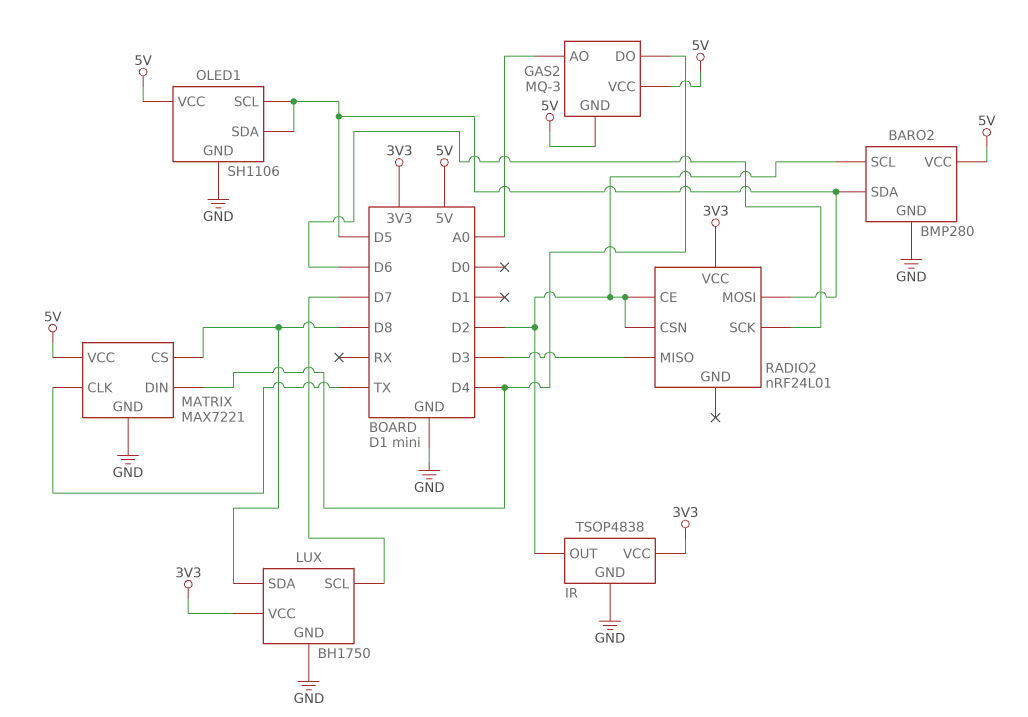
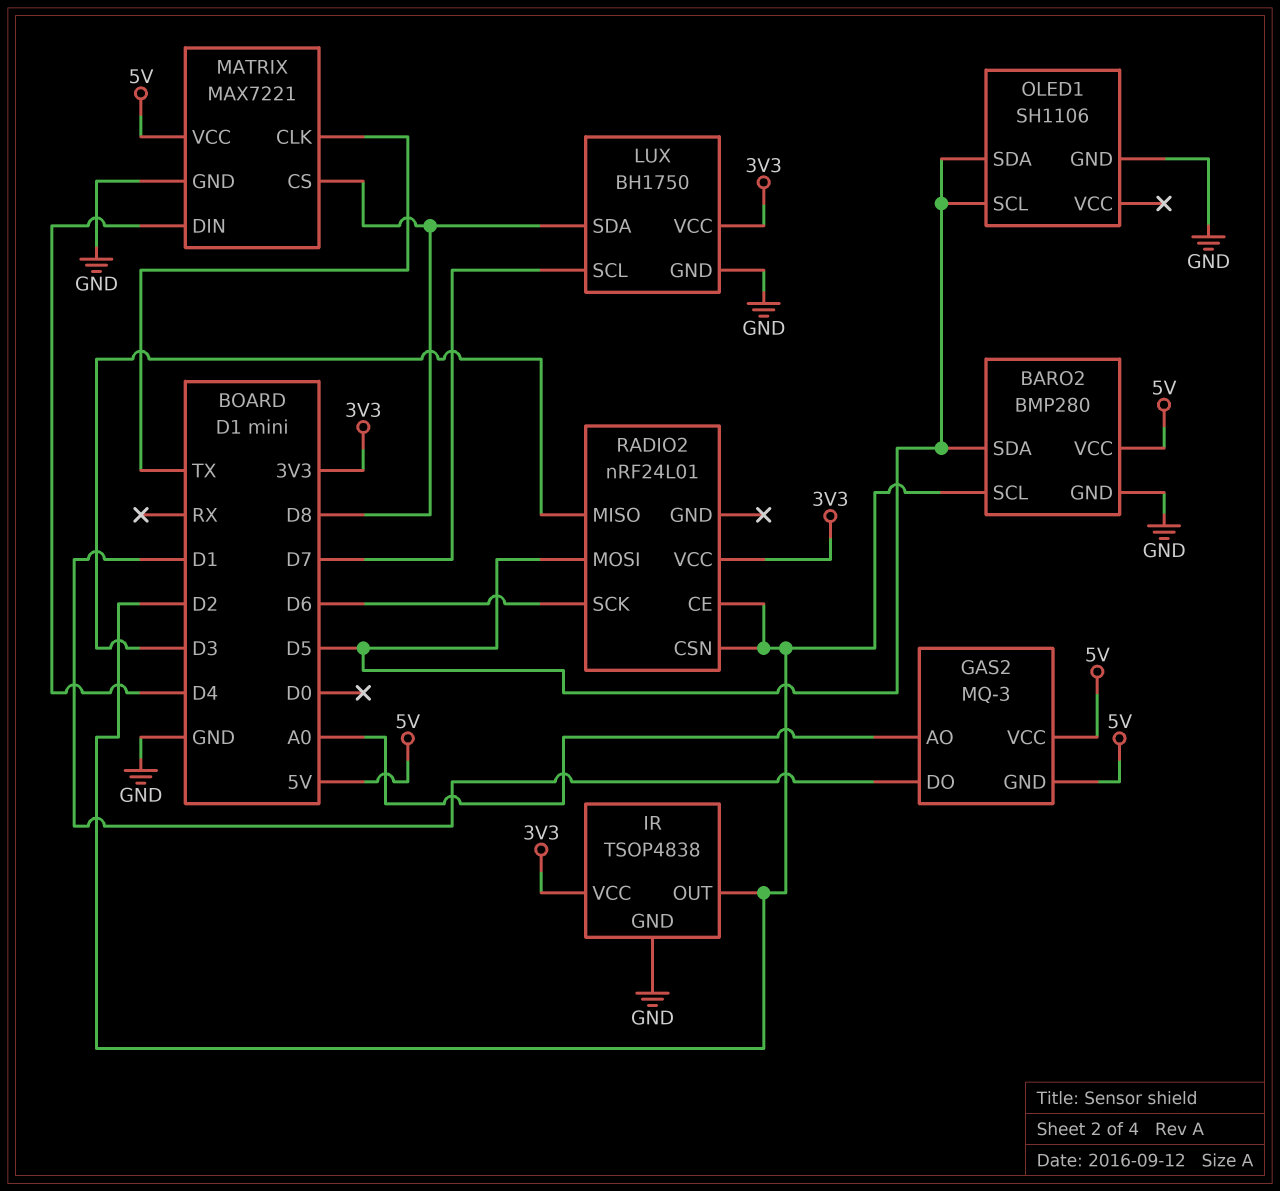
GAS2 pin DO: D4 -> D1
OLED1 pin VCC: 5V -> none

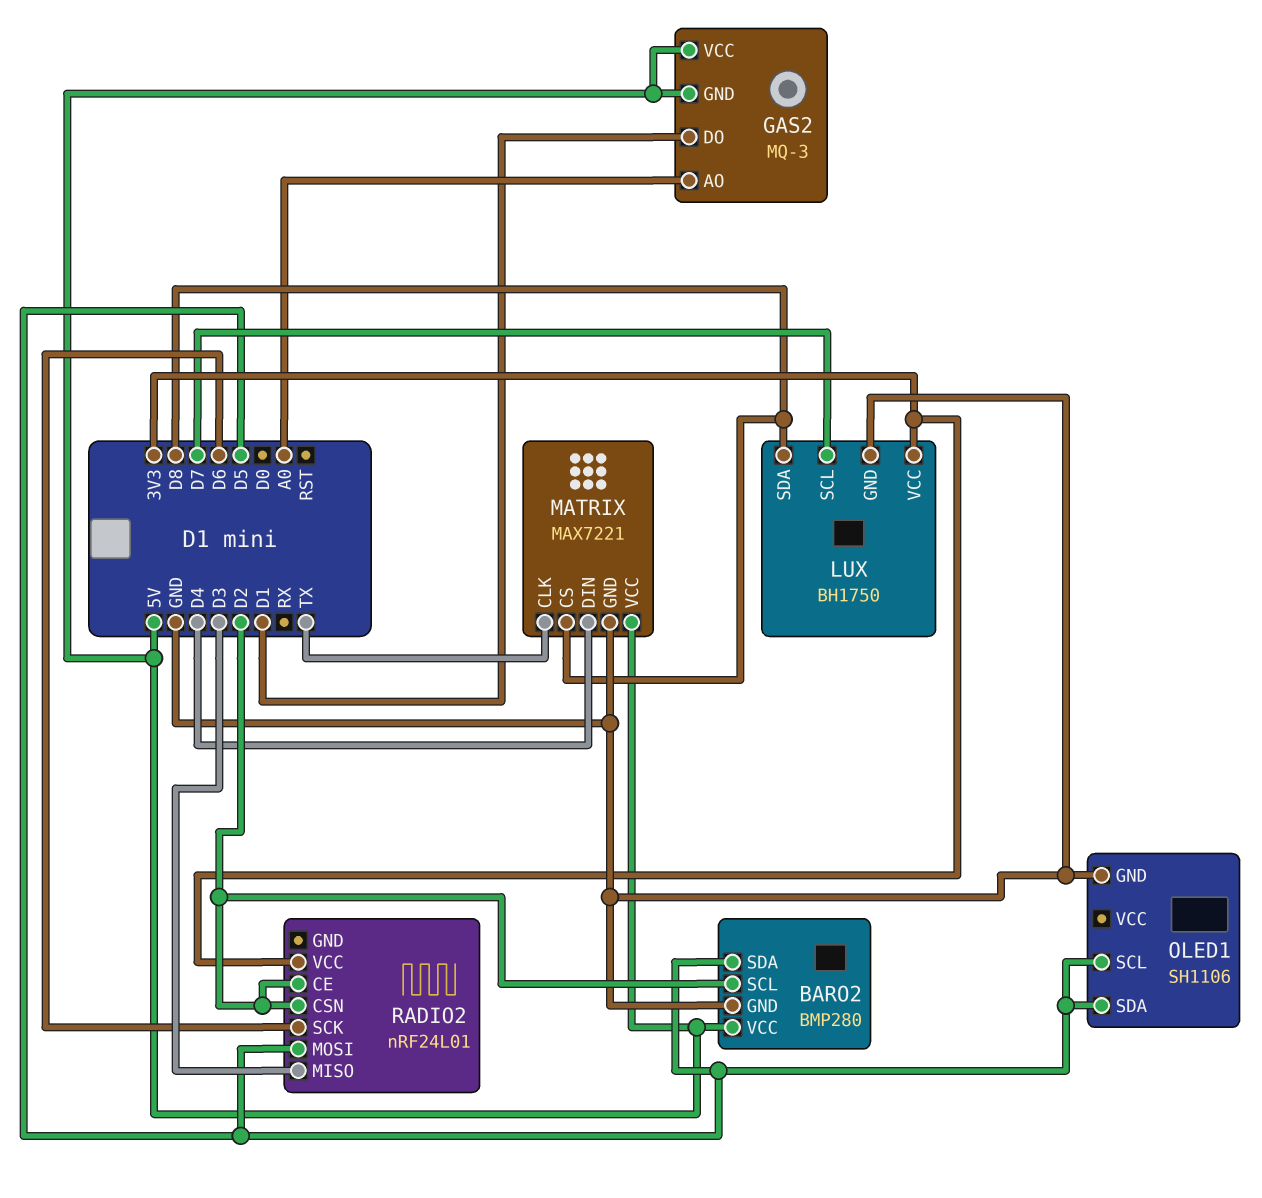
IR: TSOP4838 -> none
IR pin GND: GND -> none
IR pin OUT: D2 -> none
IR pin VCC: 3V3 -> none

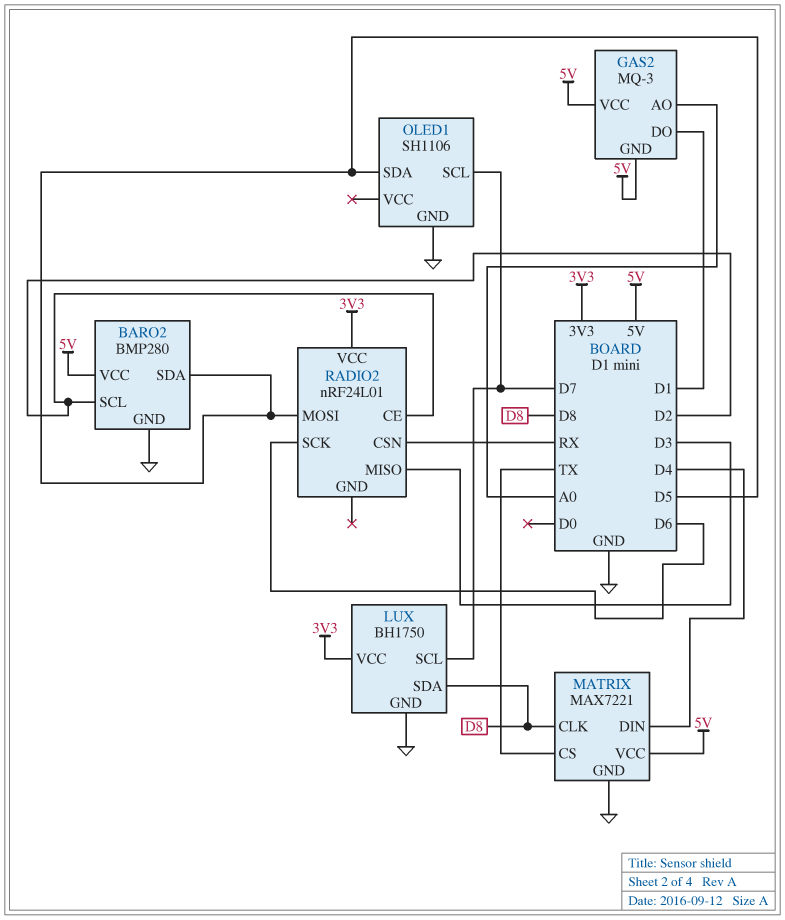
MATRIX pin CLK: TX -> D8
MATRIX pin CS: D8 -> TX
OLED1 pin SCL: D5 -> D7
RADIO2 pin CSN: D2 -> RX

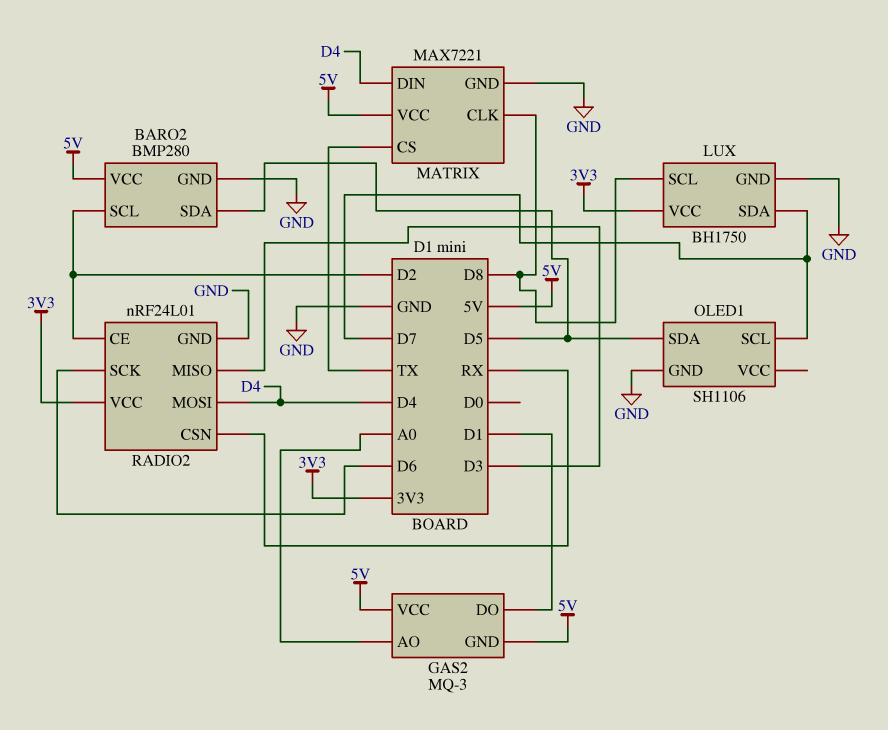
LUX pin SCL: D7 -> D8
LUX pin SDA: D8 -> D7
RADIO2 pin GND: none -> GND
RADIO2 pin MOSI: D5 -> D4

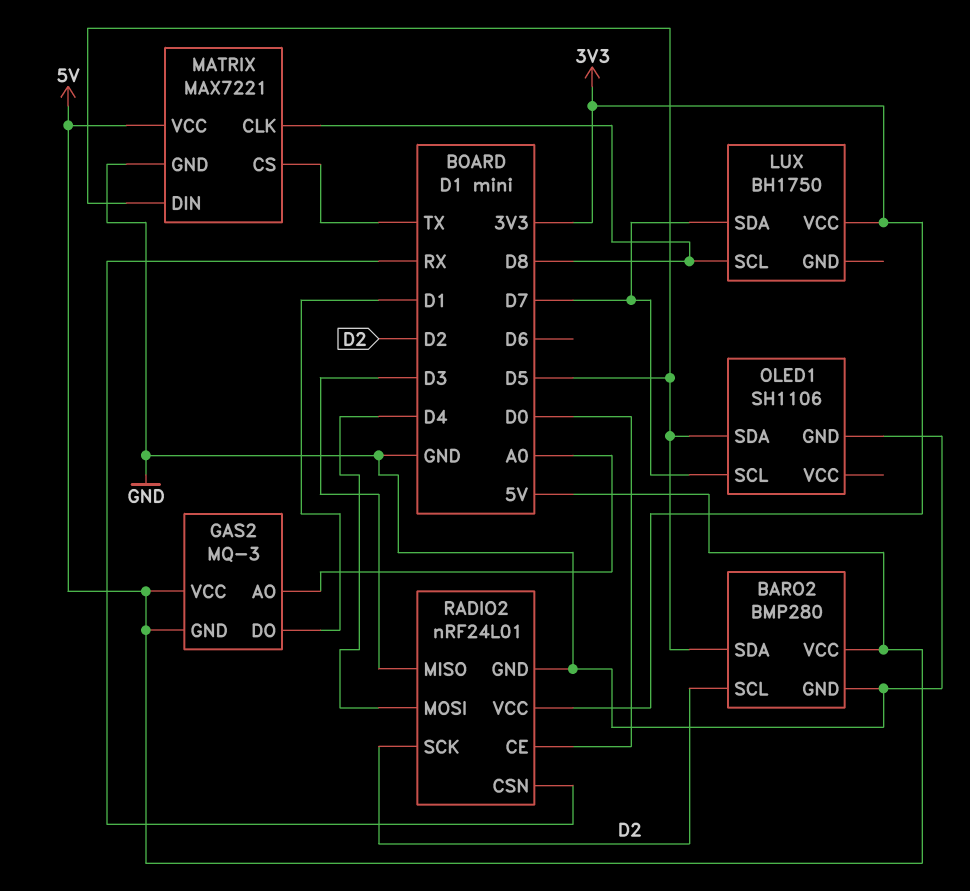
LUX pin GND: GND -> none
MATRIX pin DIN: D4 -> D5
RADIO2 pin CE: D2 -> D0
RADIO2 pin SCK: D6 -> D2

